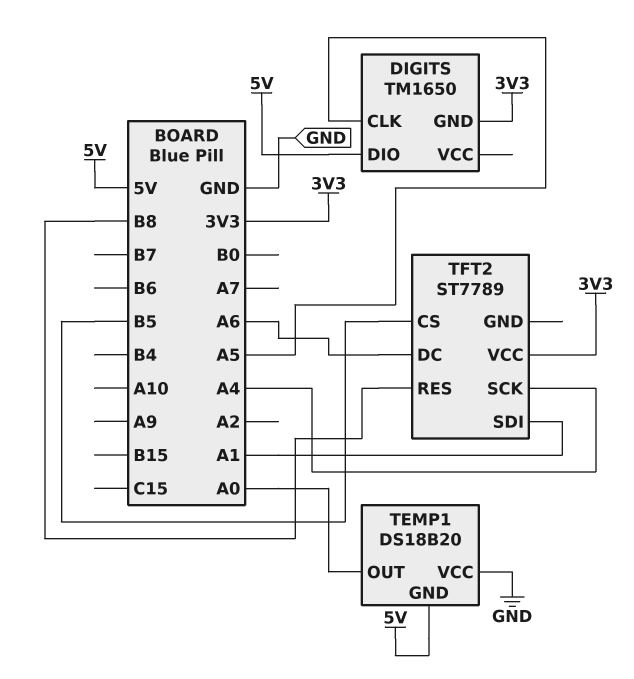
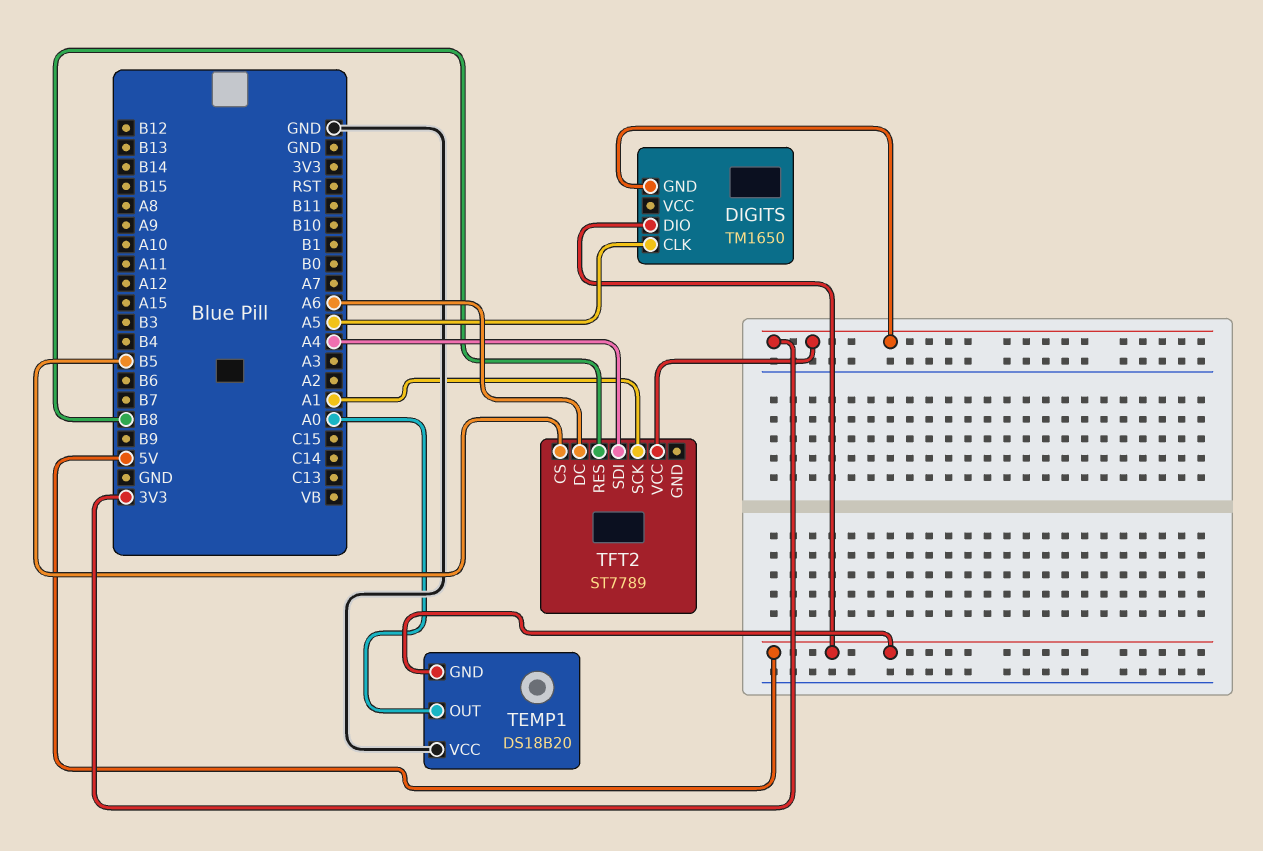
TFT2 pin SCK: A4 -> A1
TFT2 pin SDI: A1 -> A4

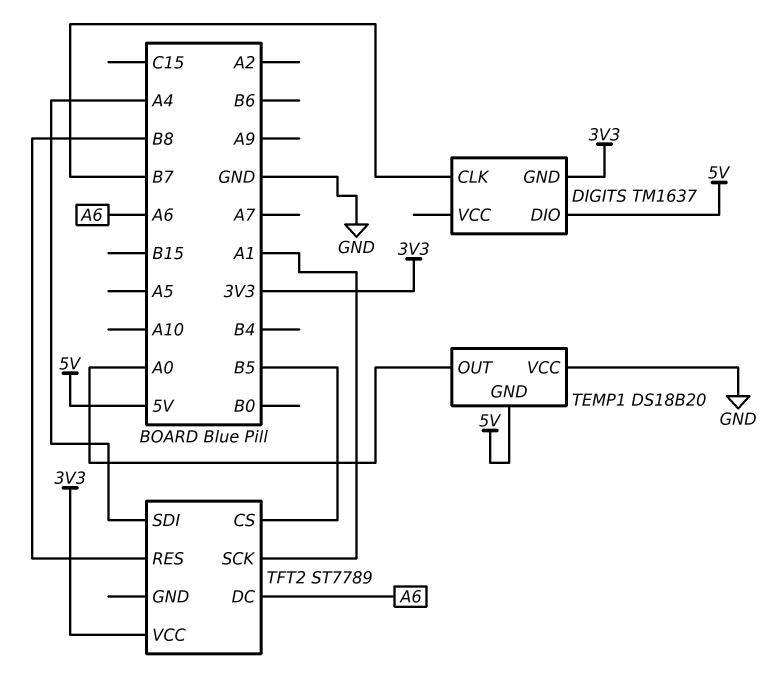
DIGITS: TM1650 -> TM1637
DIGITS pin CLK: A5 -> B7

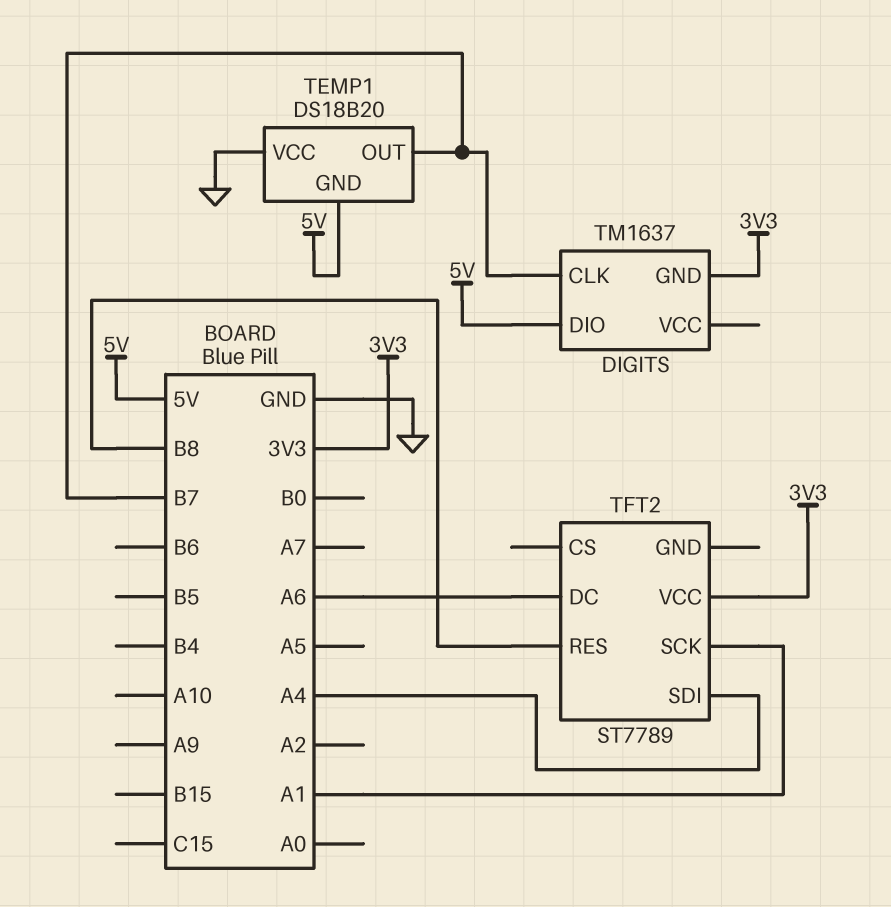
TEMP1 pin OUT: A0 -> B7
TFT2 pin CS: B5 -> none

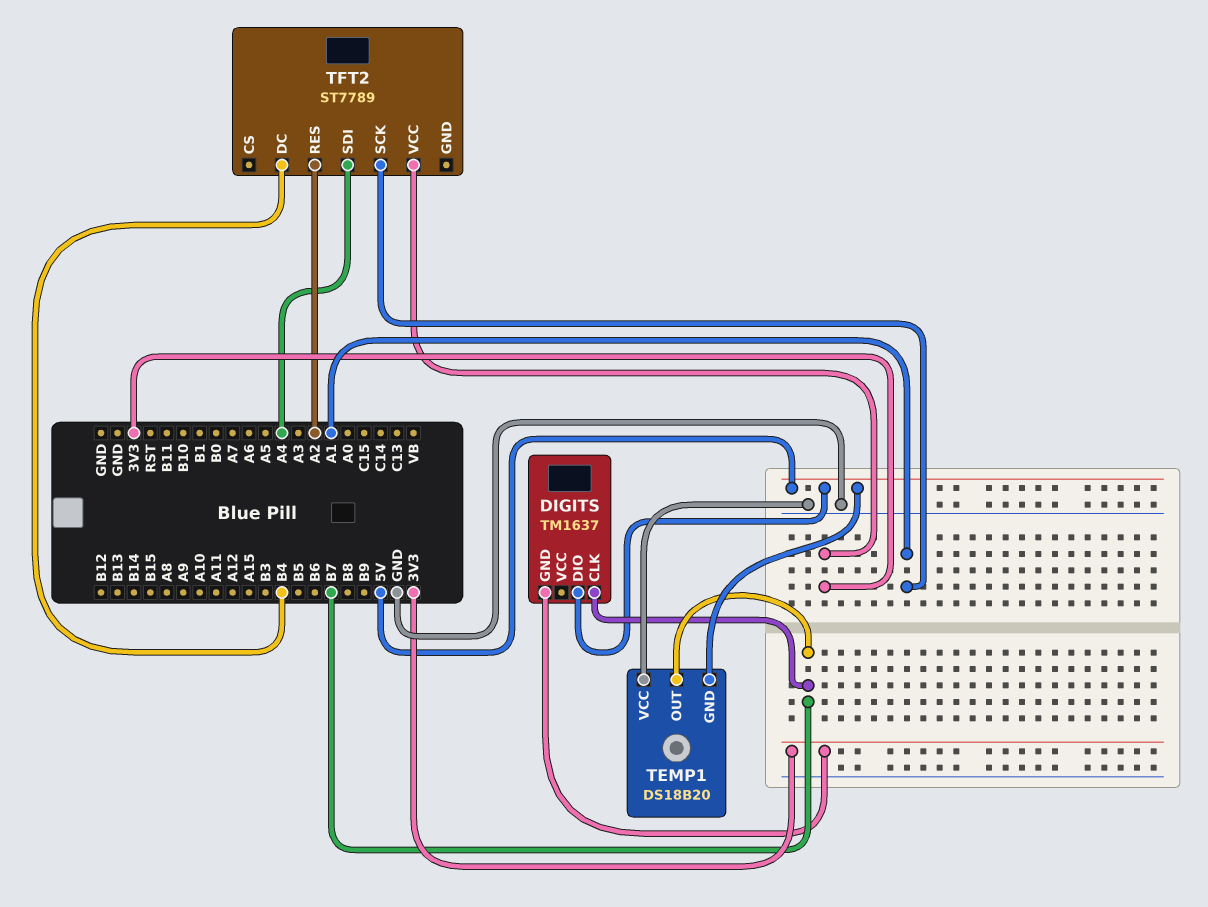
TFT2 pin DC: A6 -> B4
TFT2 pin RES: B8 -> A2

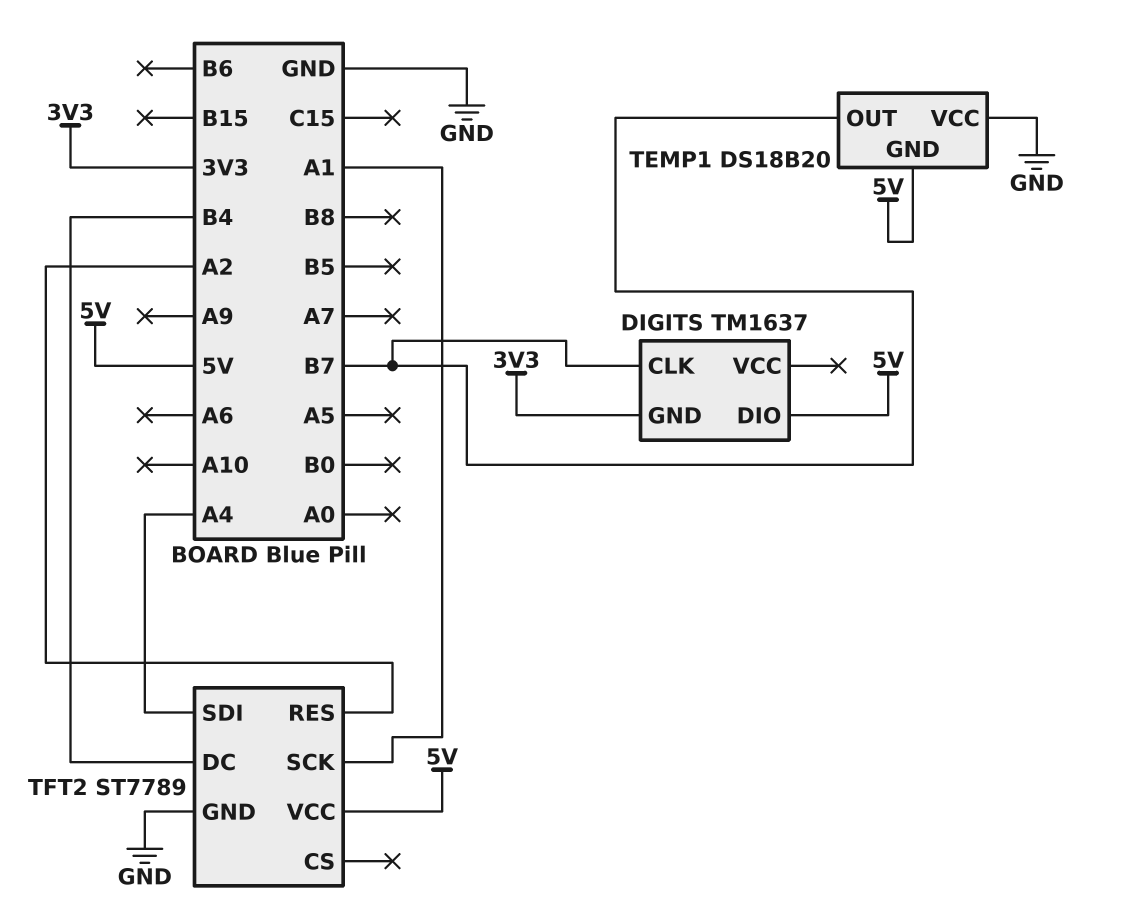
TFT2 pin GND: none -> GND
TFT2 pin VCC: 3V3 -> 5V

